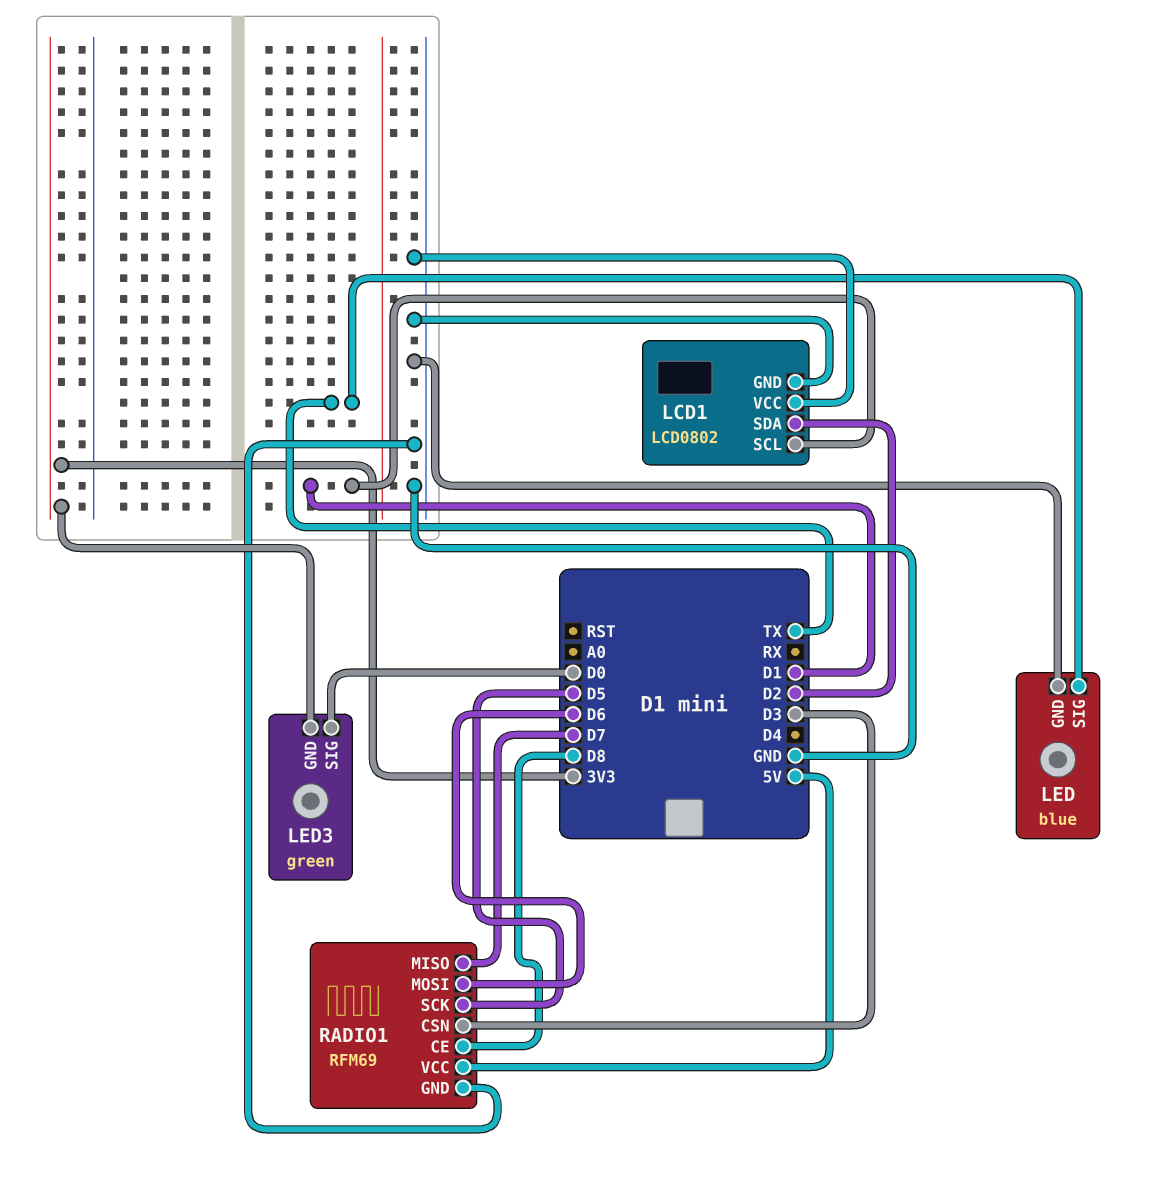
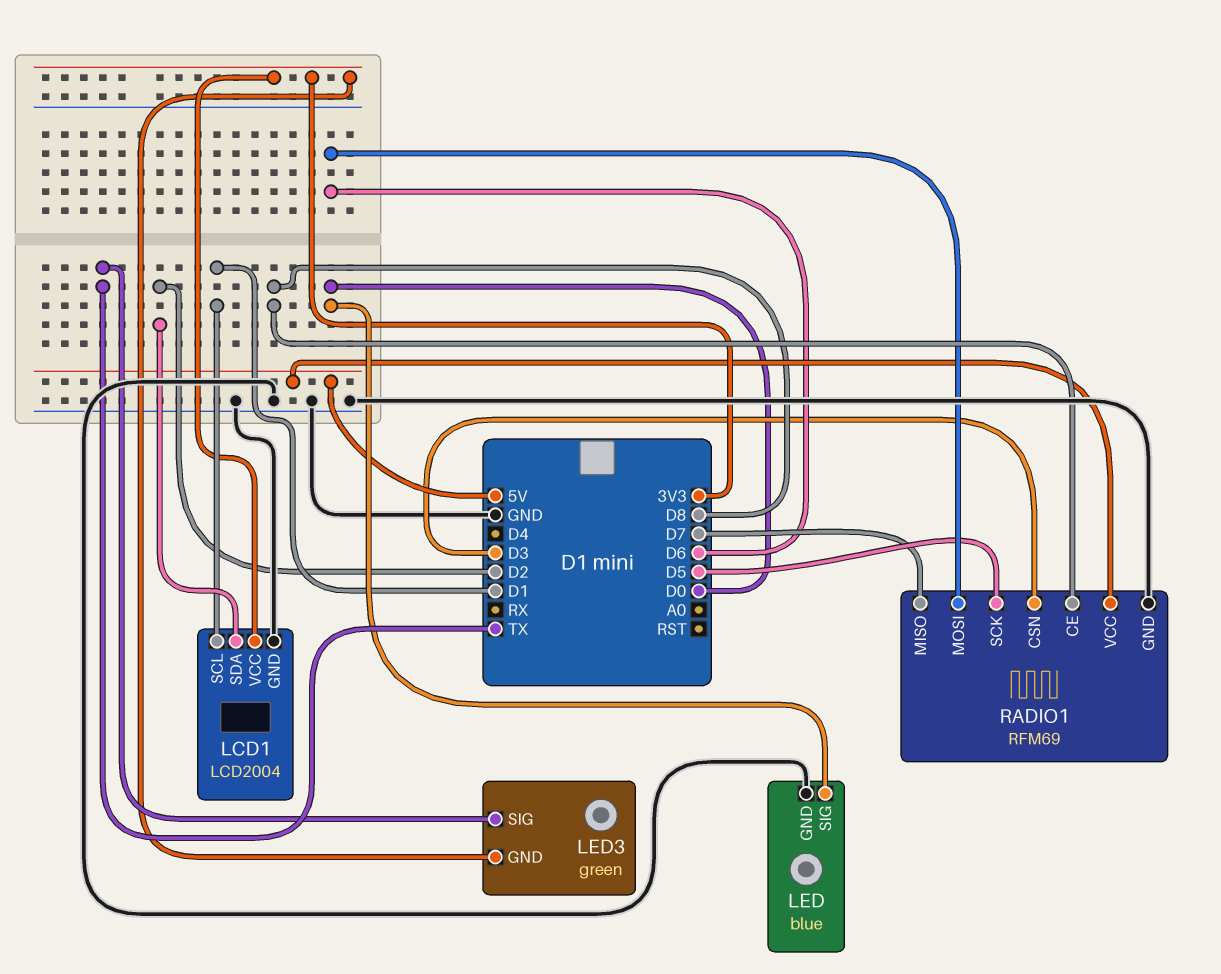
LCD1: LCD0802 -> LCD2004
LCD1 pin VCC: GND -> 3V3
LED pin SIG: TX -> D0
LED3 pin SIG: D0 -> TX

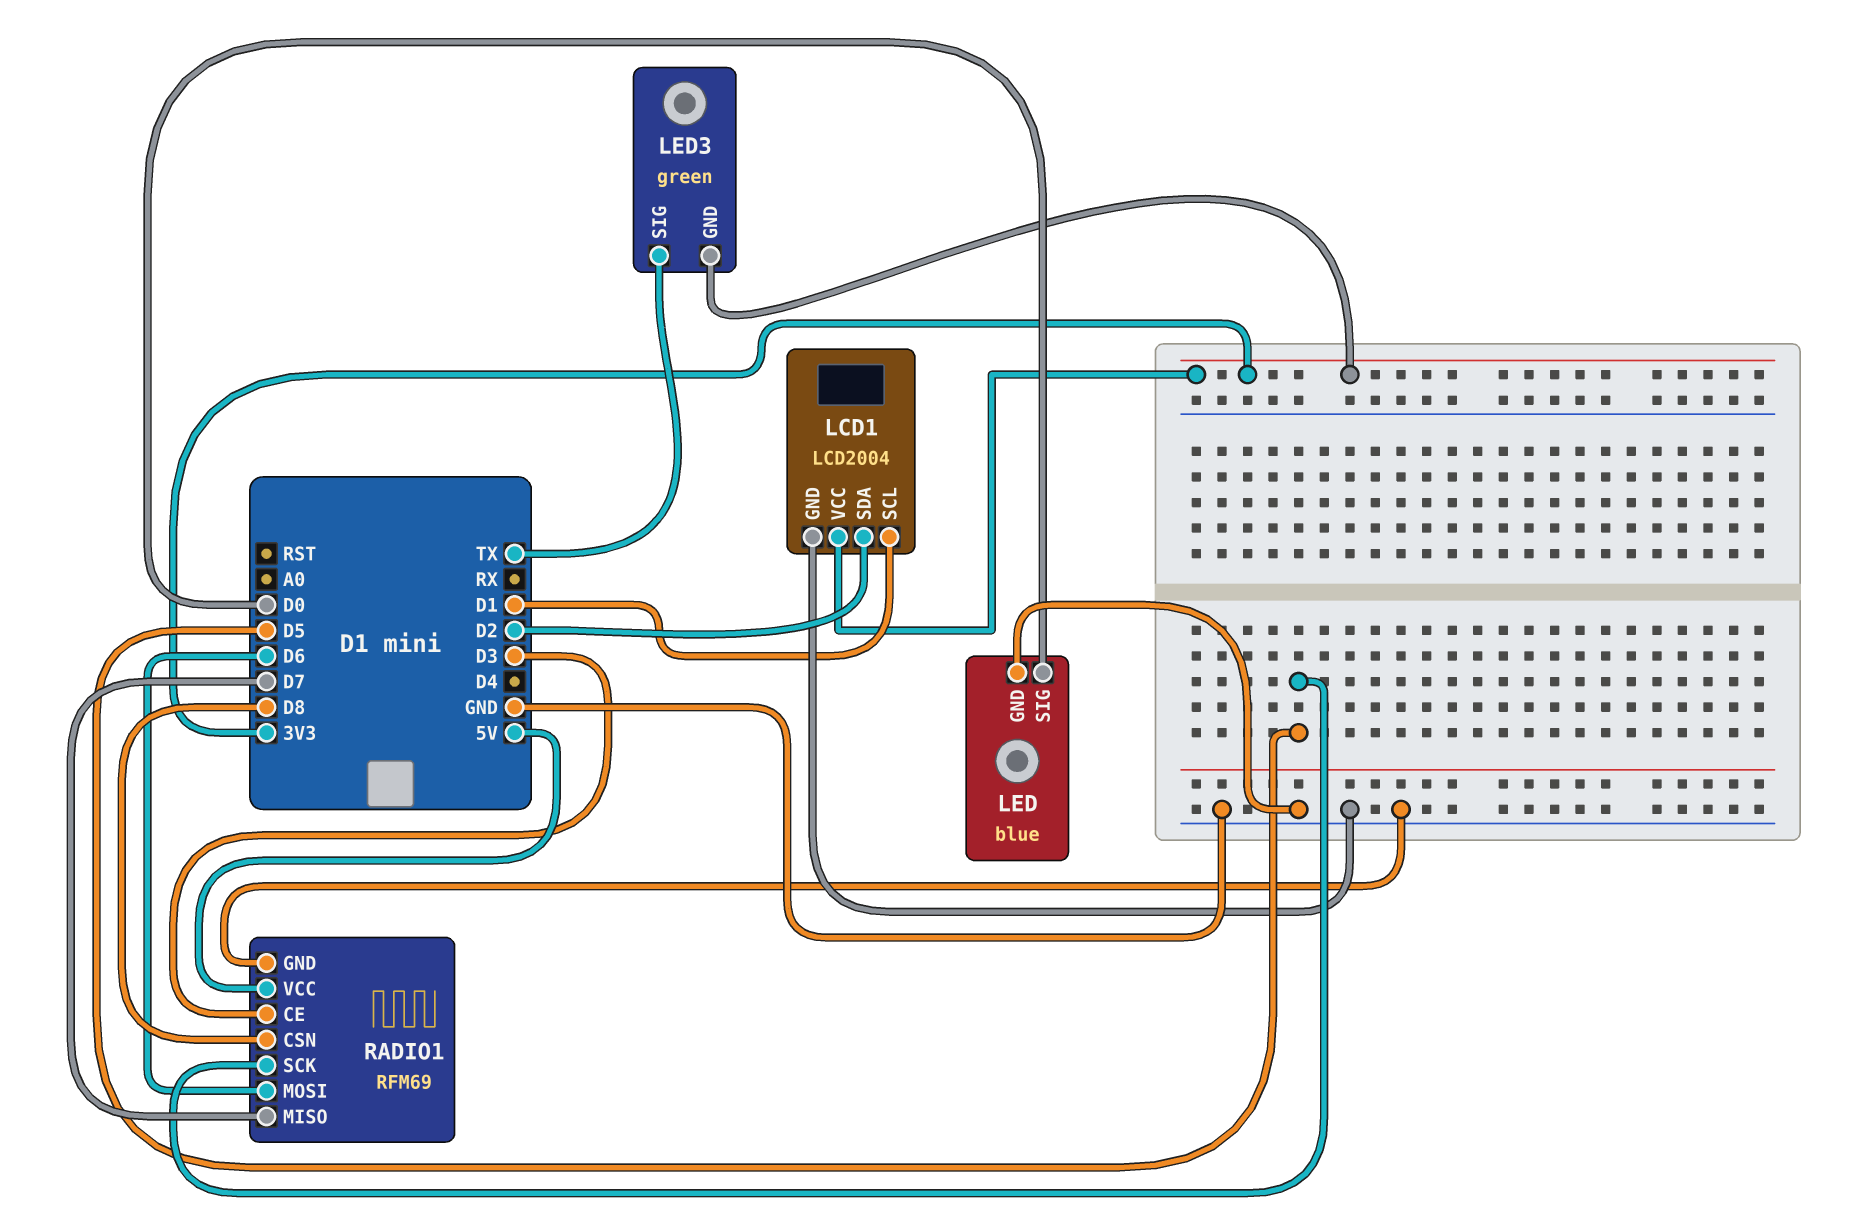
RADIO1 pin CE: D8 -> D3
RADIO1 pin CSN: D3 -> D8

